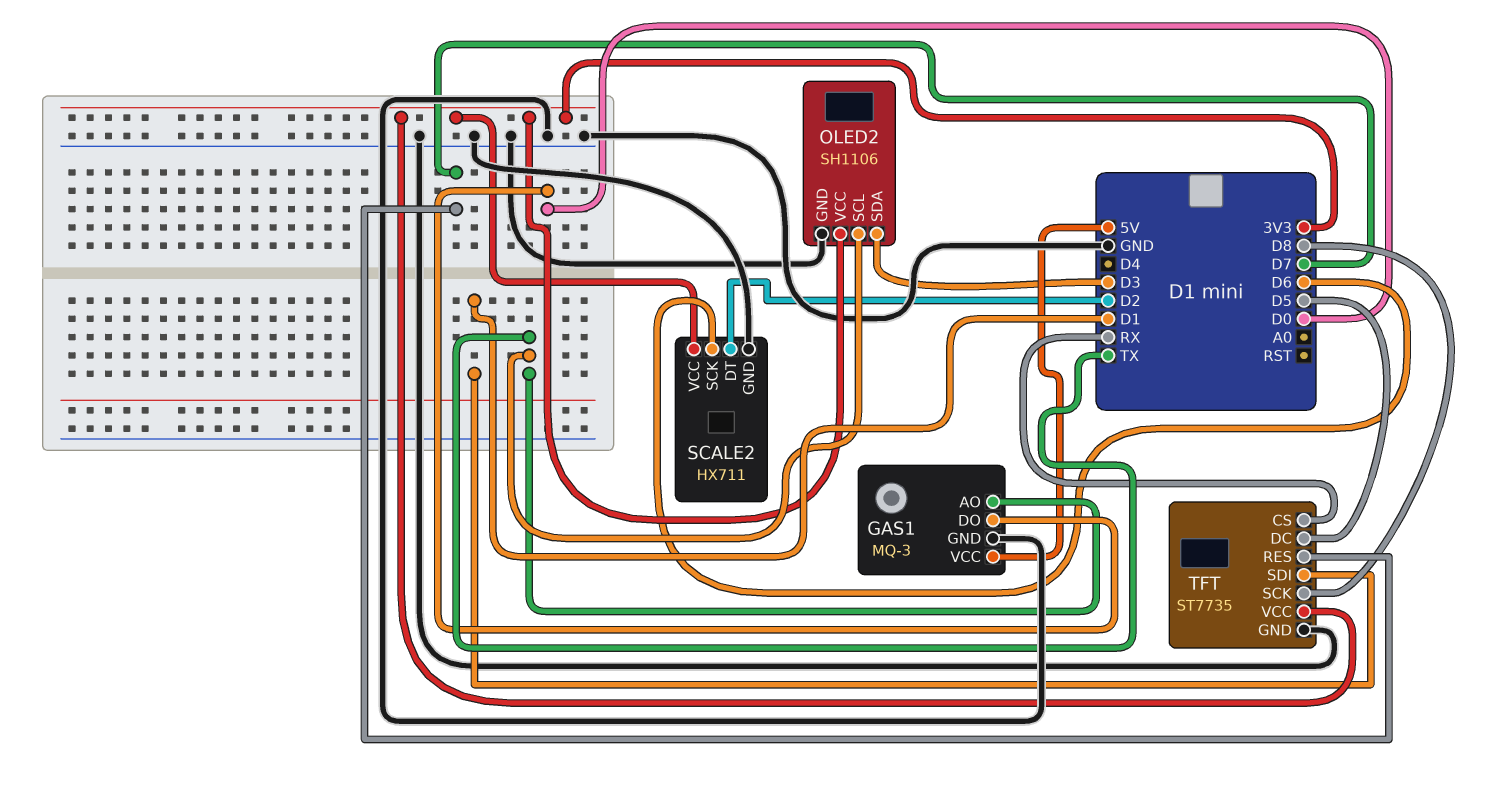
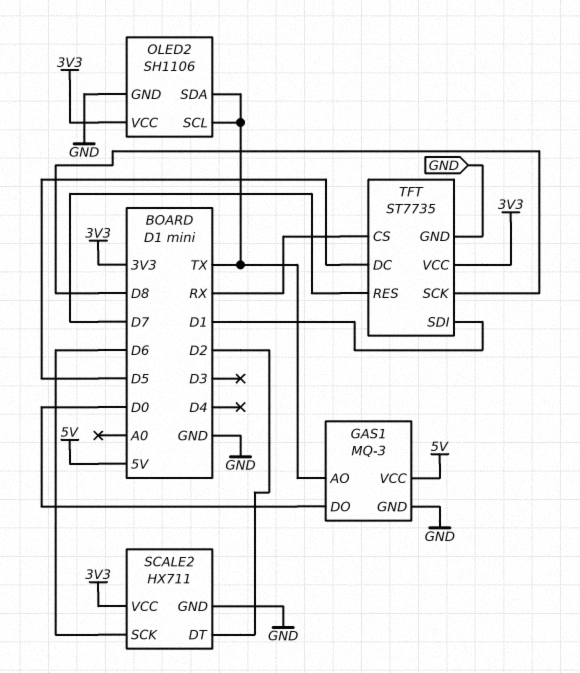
OLED2 pin SDA: D3 -> TX

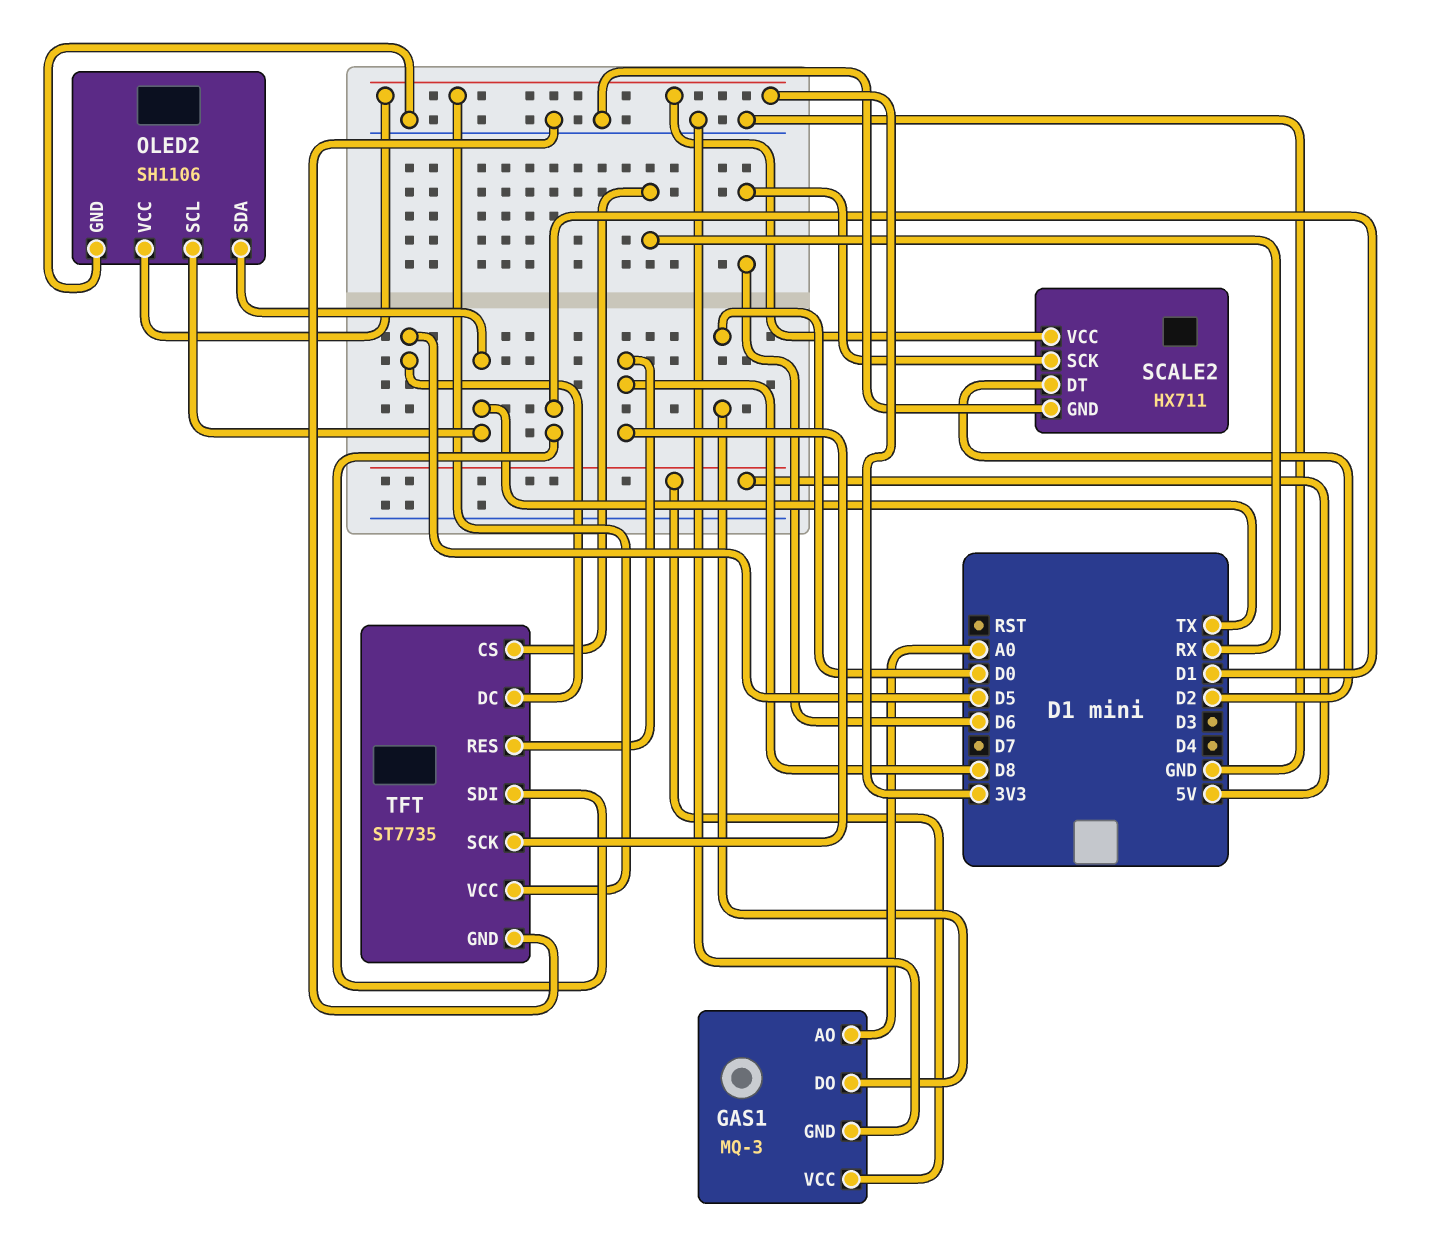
GAS1 pin AO: TX -> A0
TFT pin RES: D7 -> D8

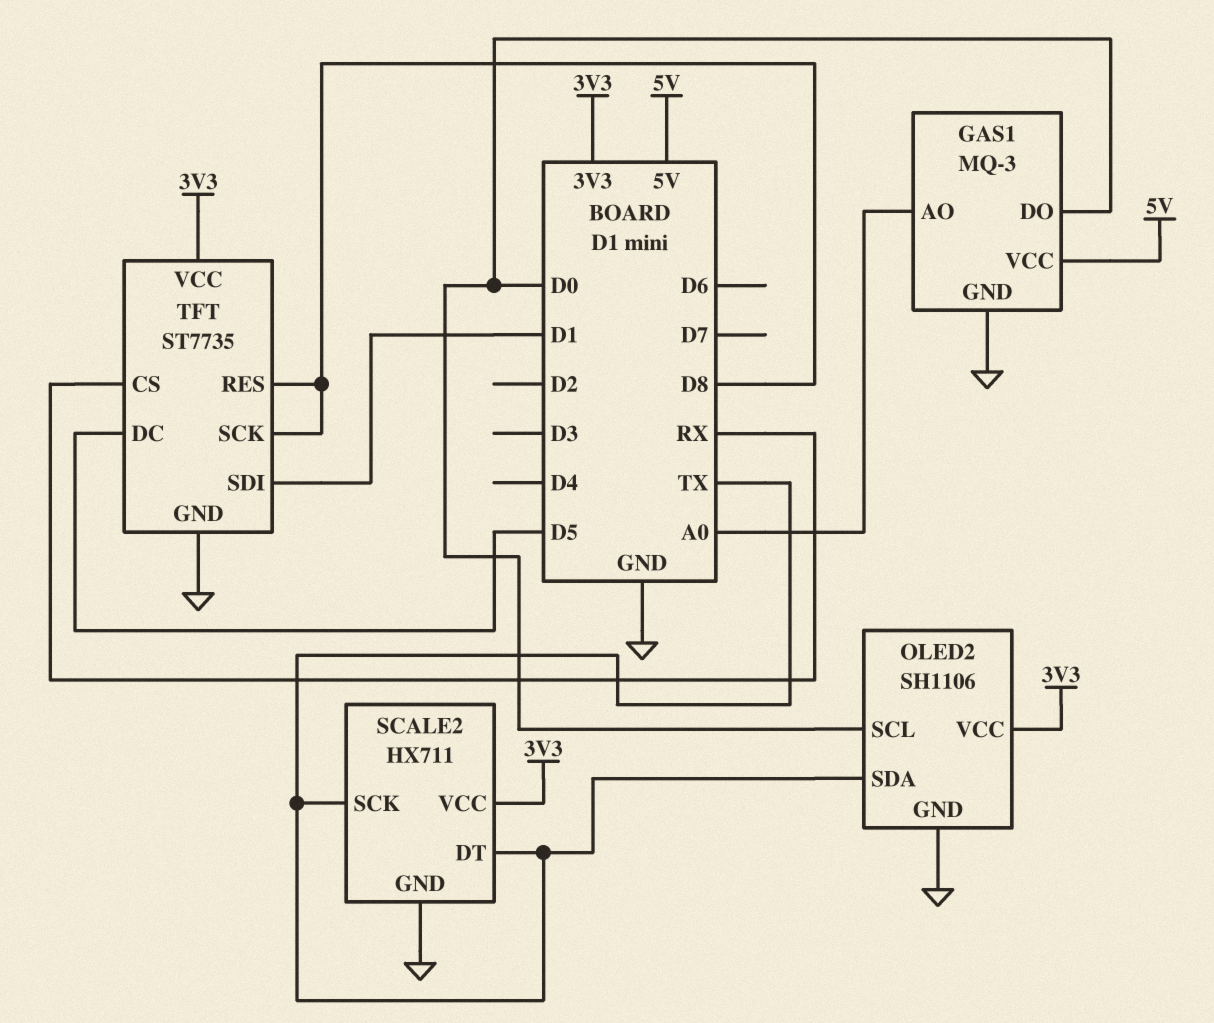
OLED2 pin SCL: TX -> D0
SCALE2 pin DT: D2 -> TX
SCALE2 pin SCK: D6 -> TX

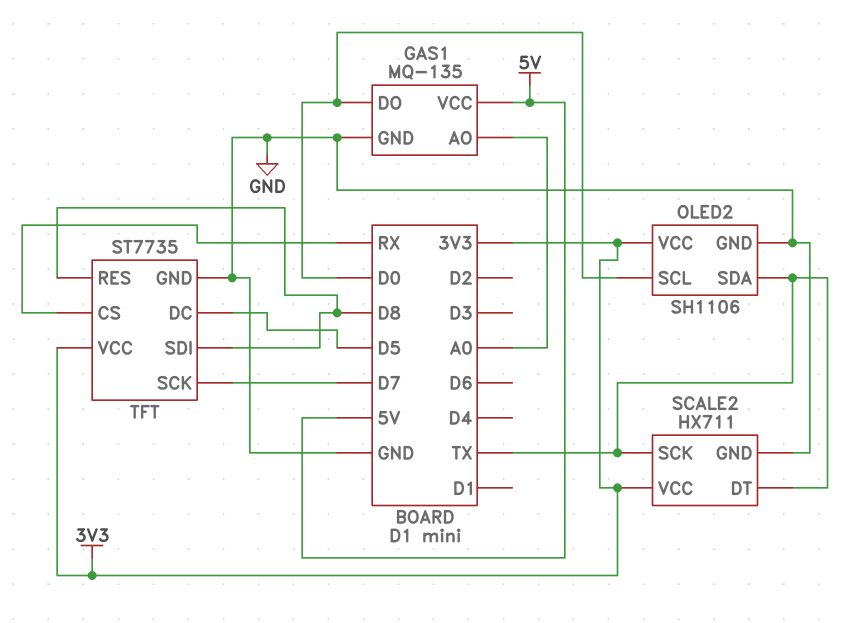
GAS1: MQ-3 -> MQ-135
TFT pin SCK: D8 -> D7
TFT pin SDI: D1 -> D8

